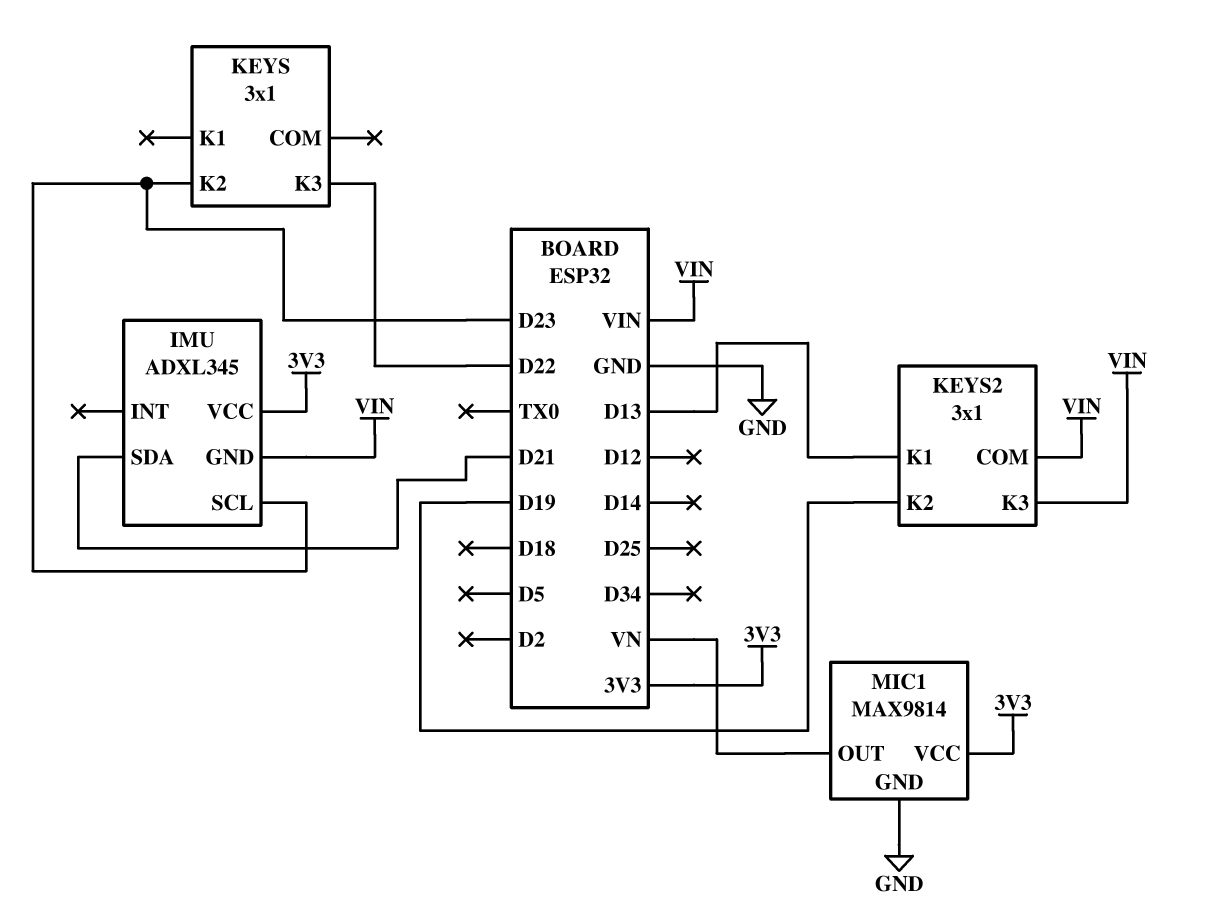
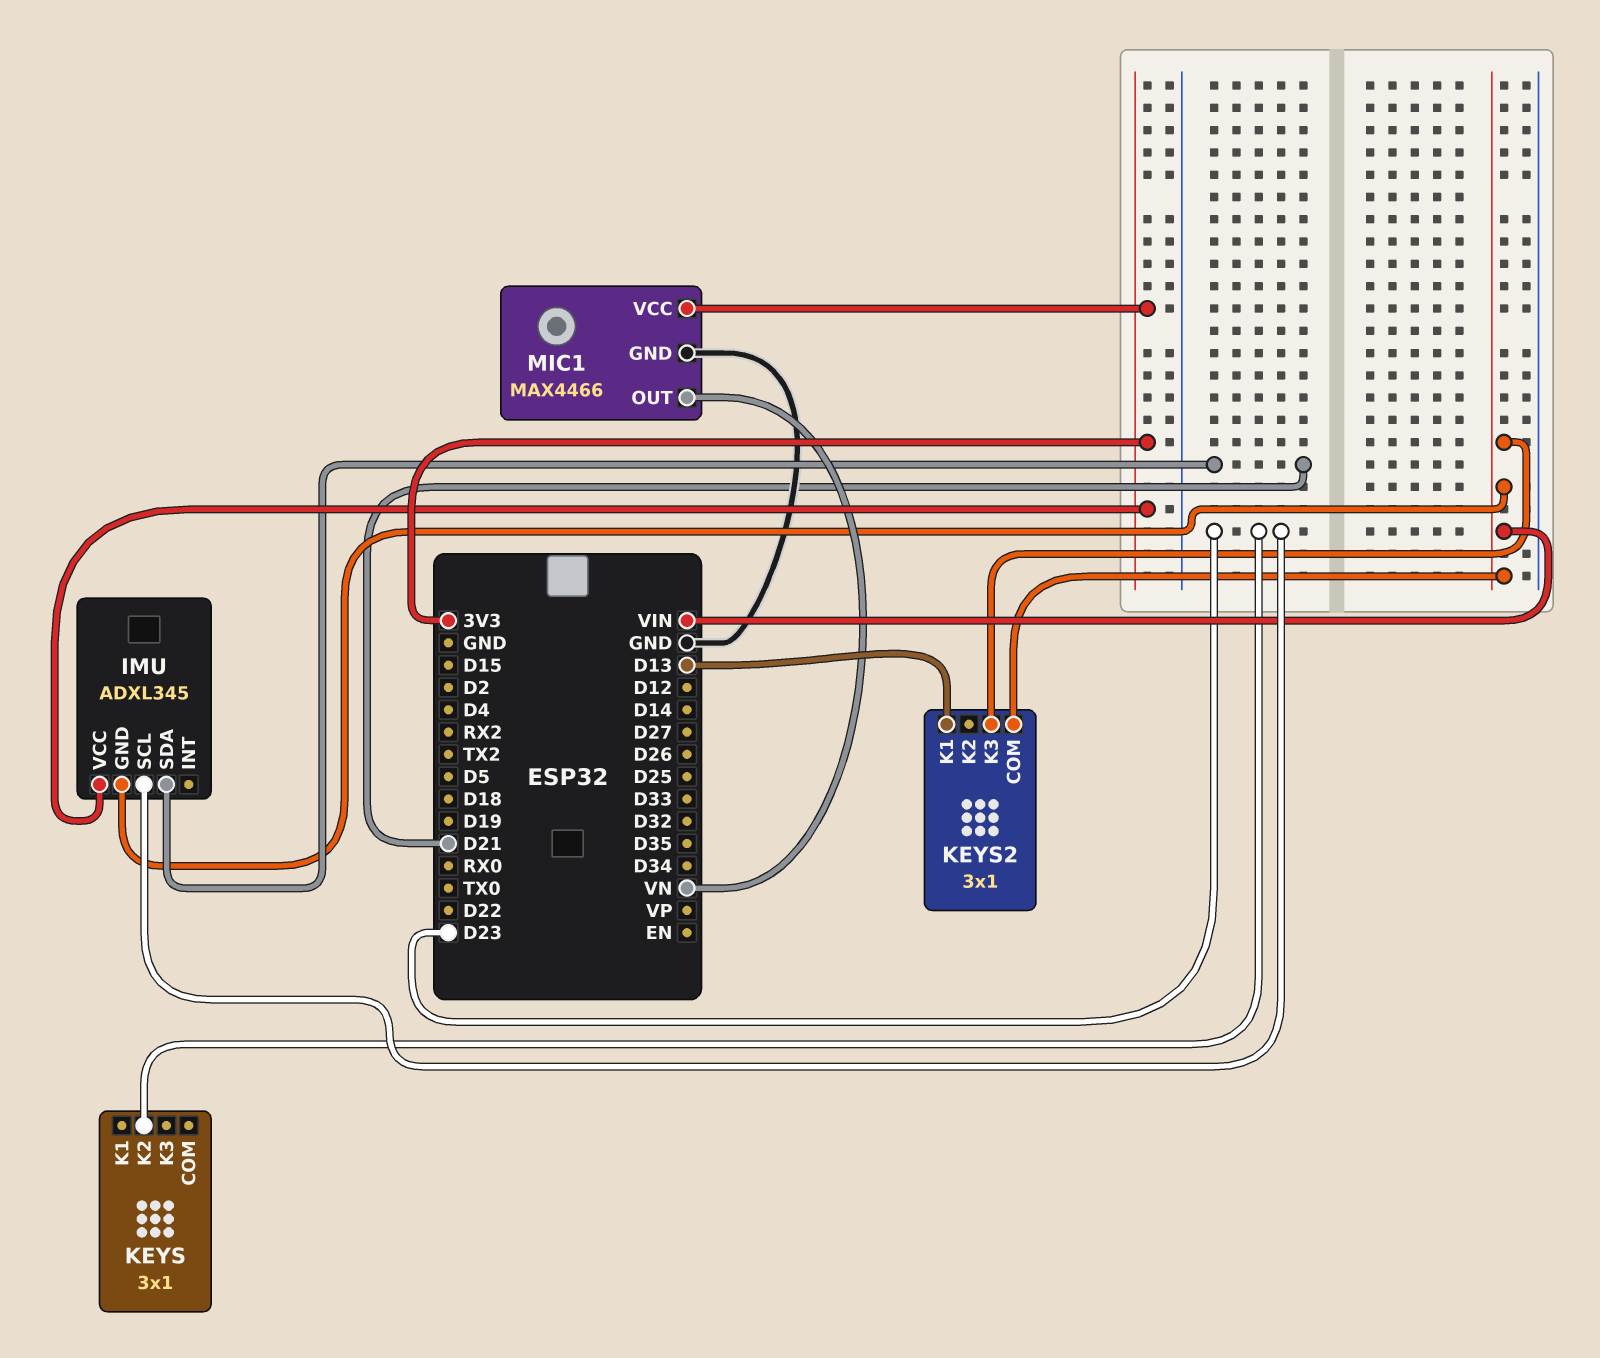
KEYS pin K3: D22 -> none
KEYS2 pin K2: D19 -> none
MIC1: MAX9814 -> MAX4466

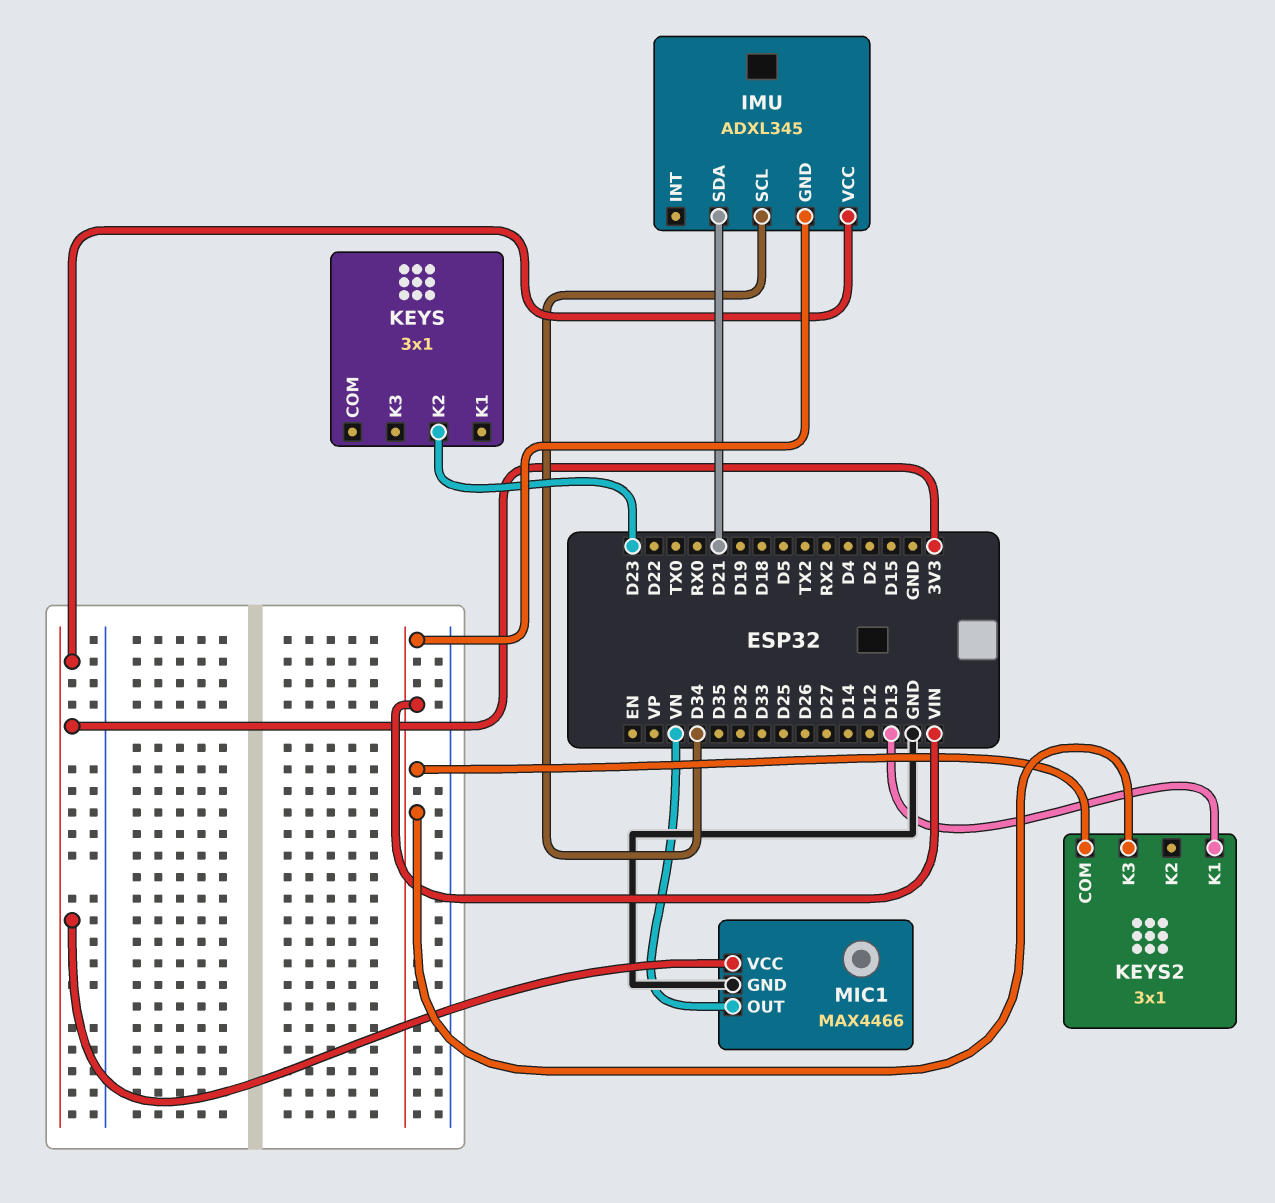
IMU pin SCL: D23 -> D34

